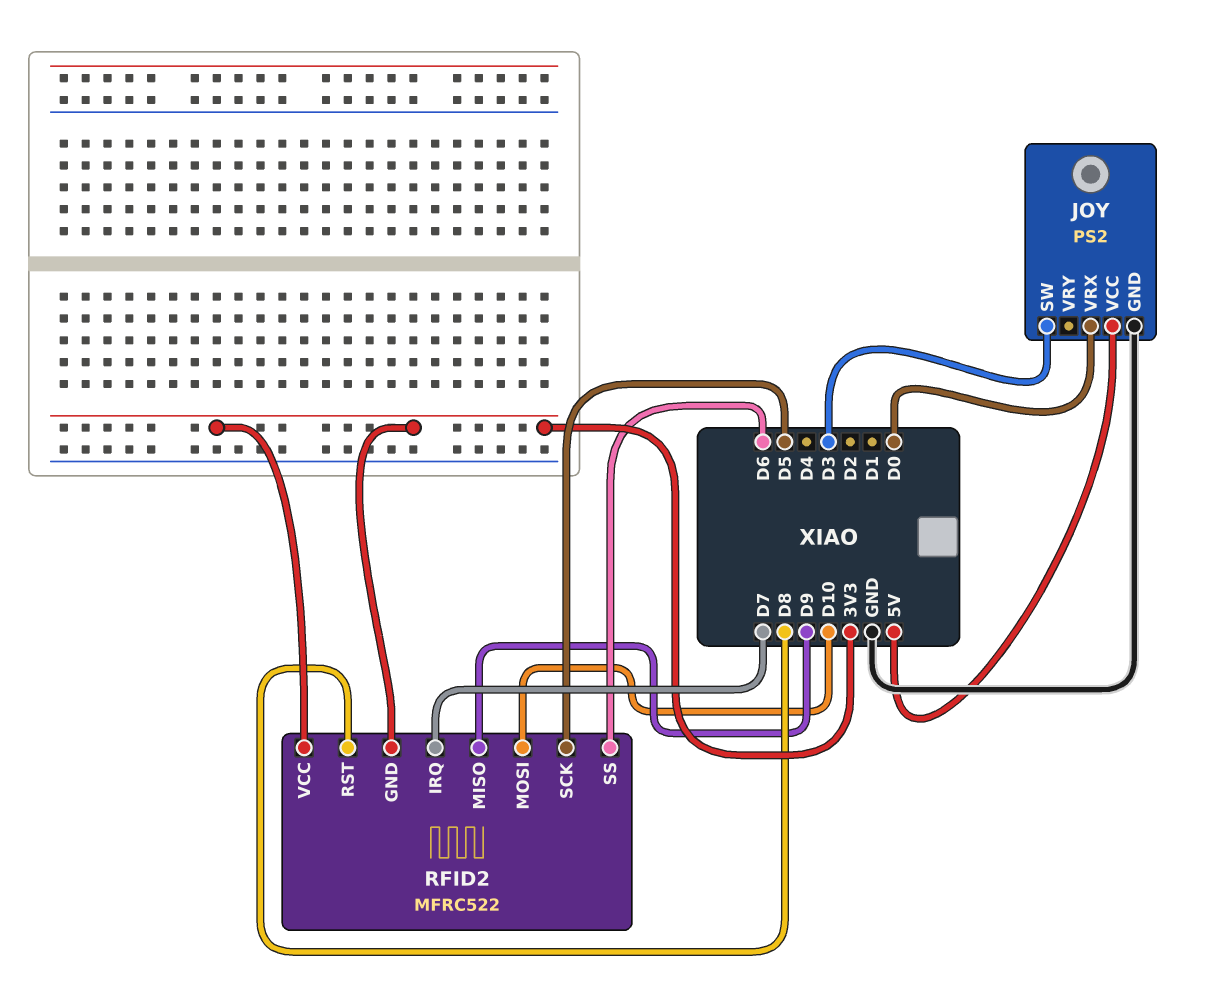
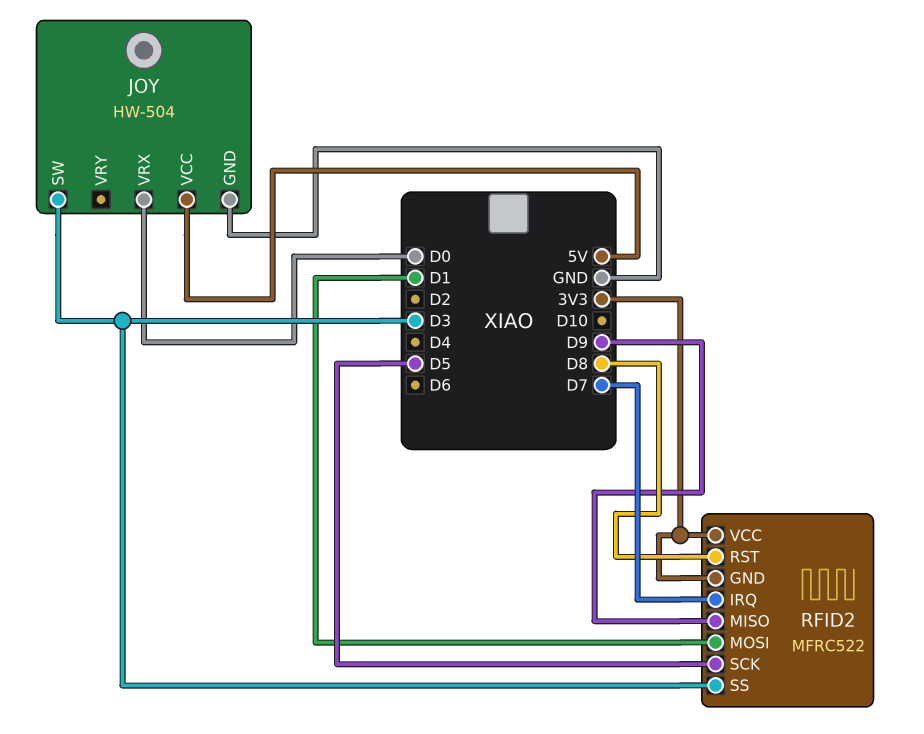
JOY: PS2 -> HW-504
RFID2 pin MOSI: D10 -> D1
RFID2 pin SS: D6 -> D3

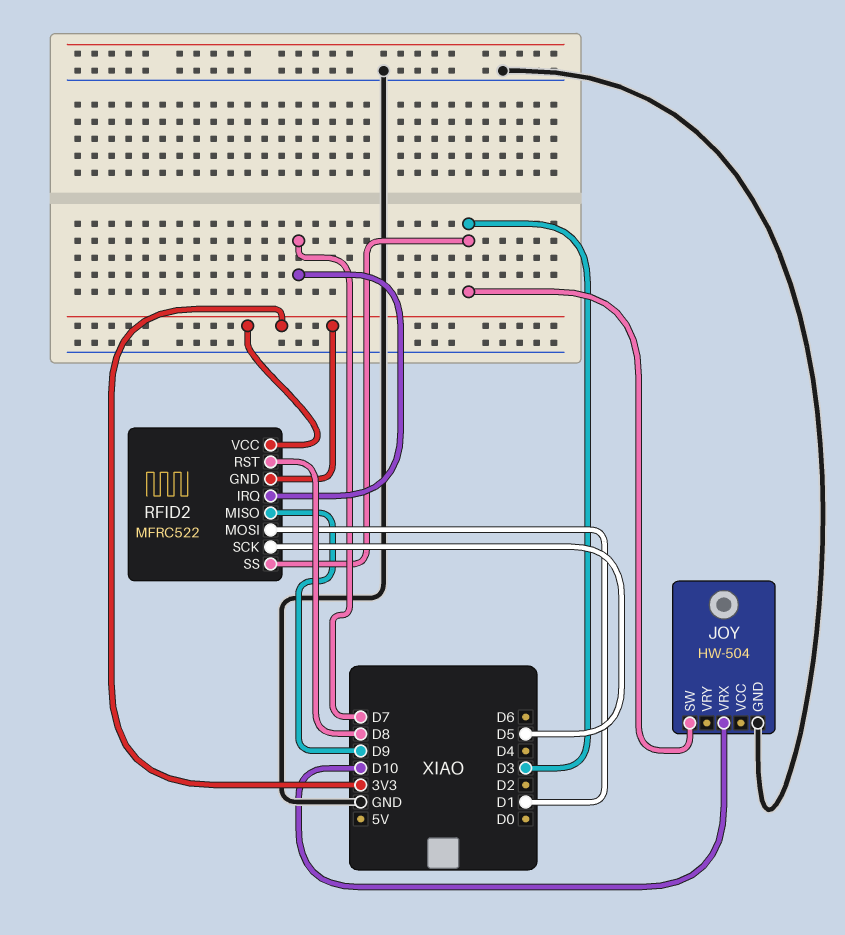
JOY pin VCC: 5V -> none
JOY pin VRX: D0 -> D10

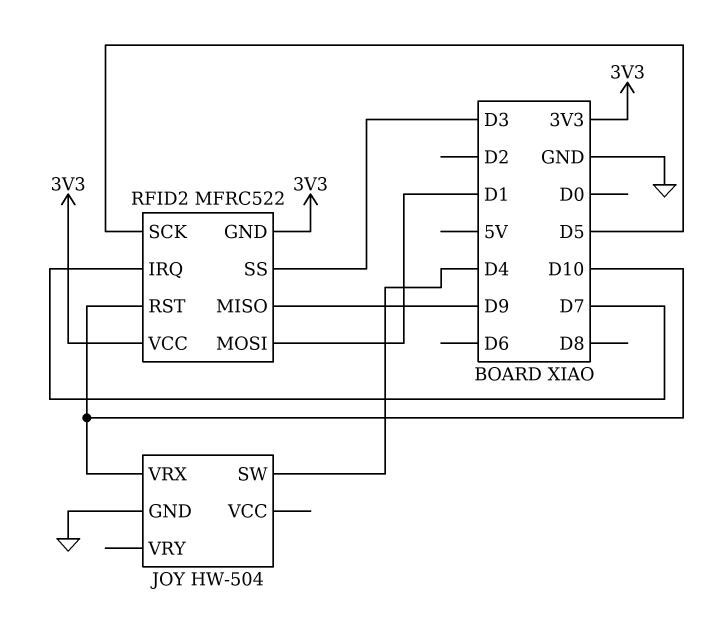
JOY pin SW: D3 -> D4
RFID2 pin RST: D8 -> D10

